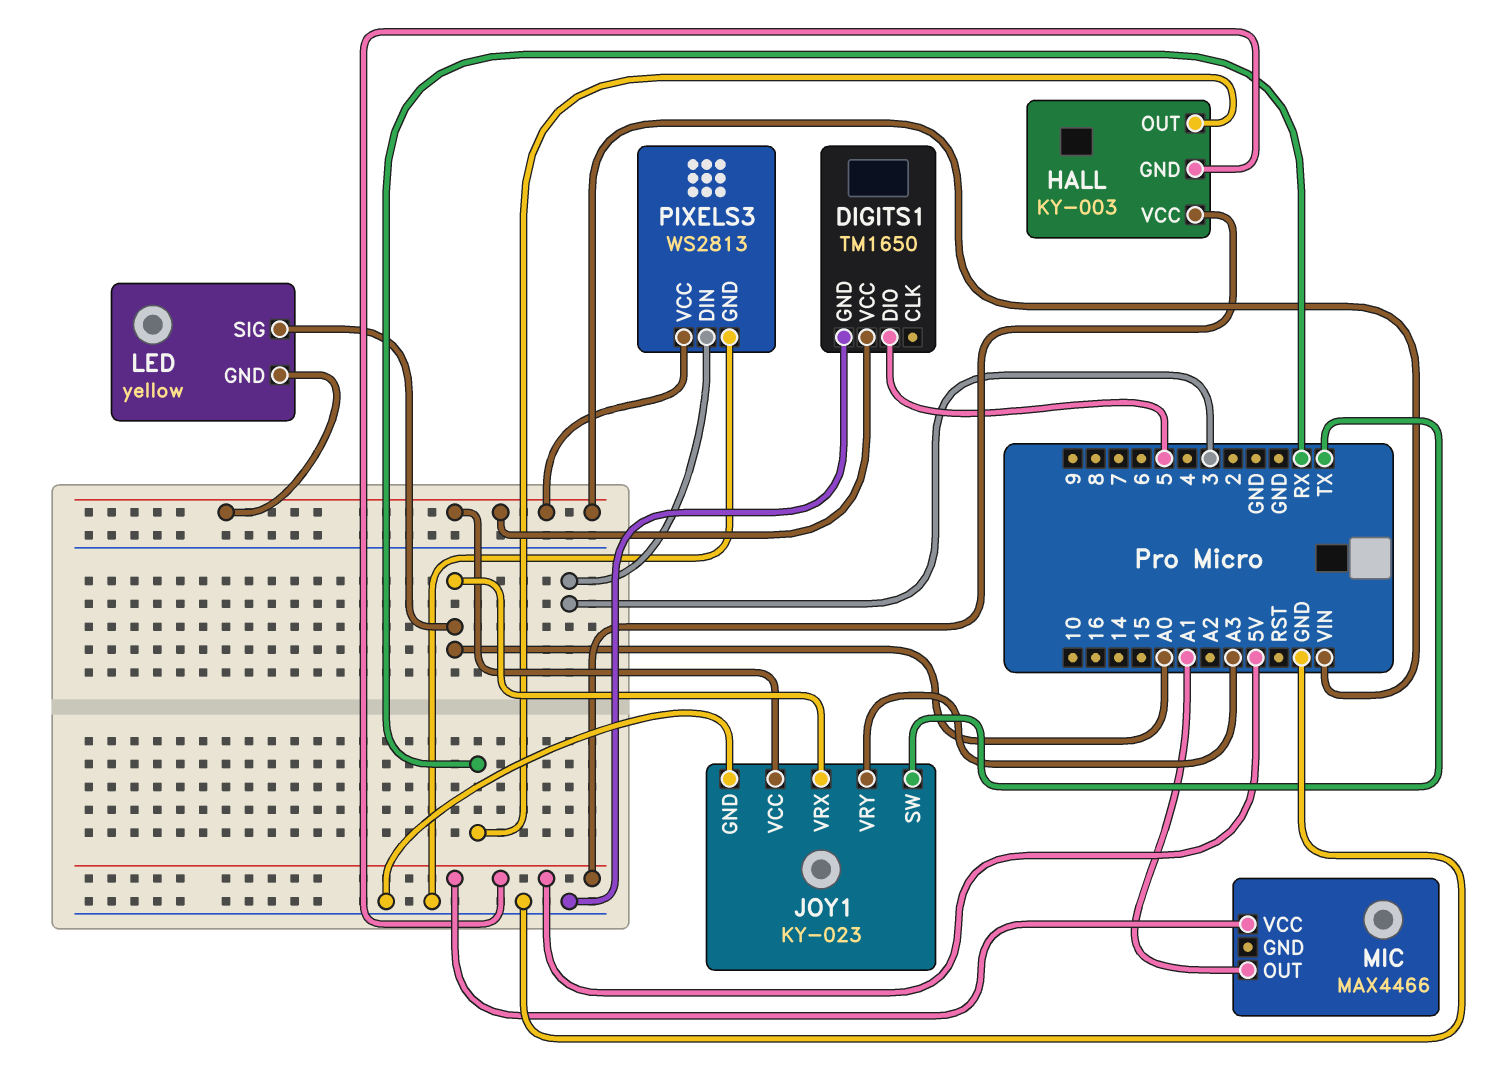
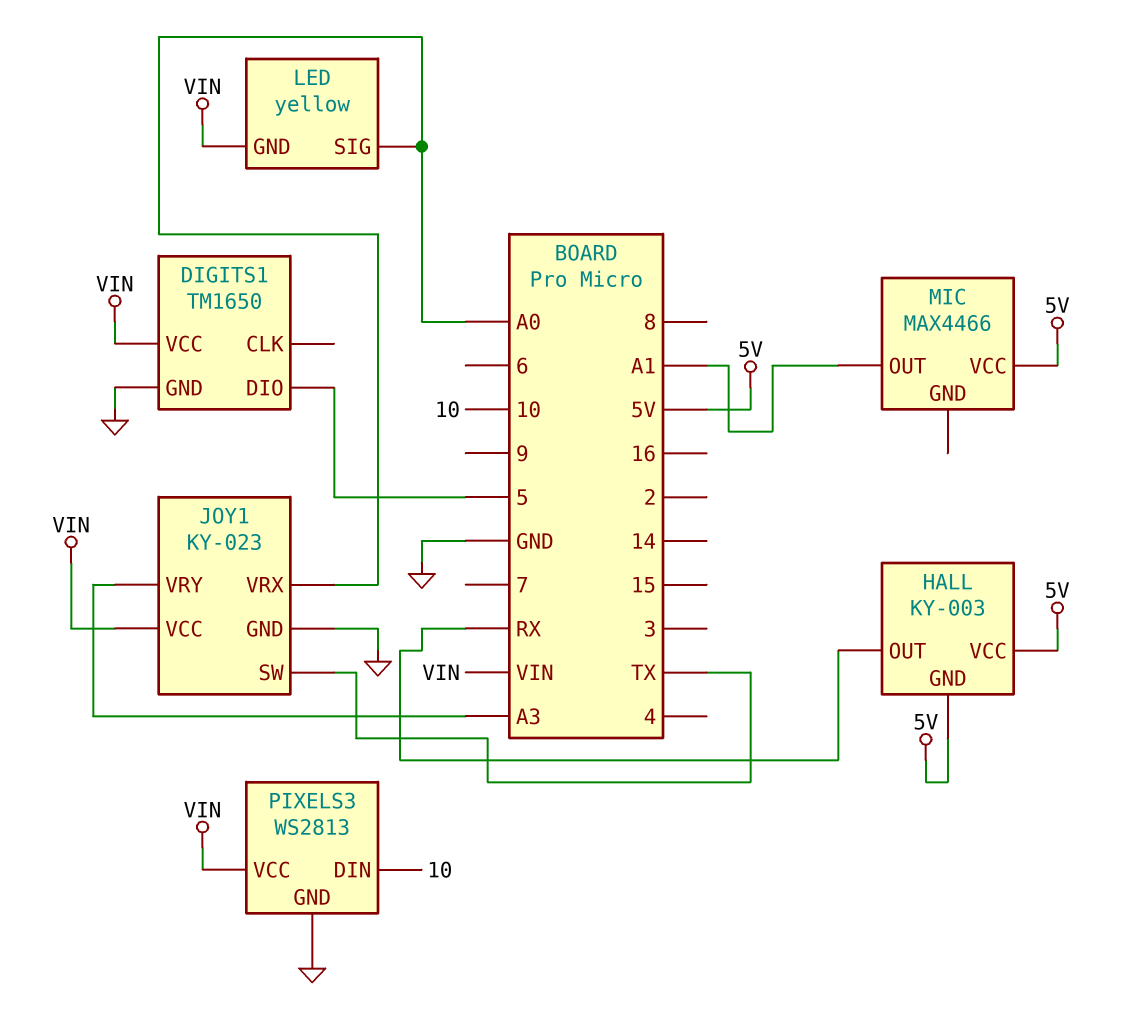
PIXELS3 pin DIN: 3 -> 10

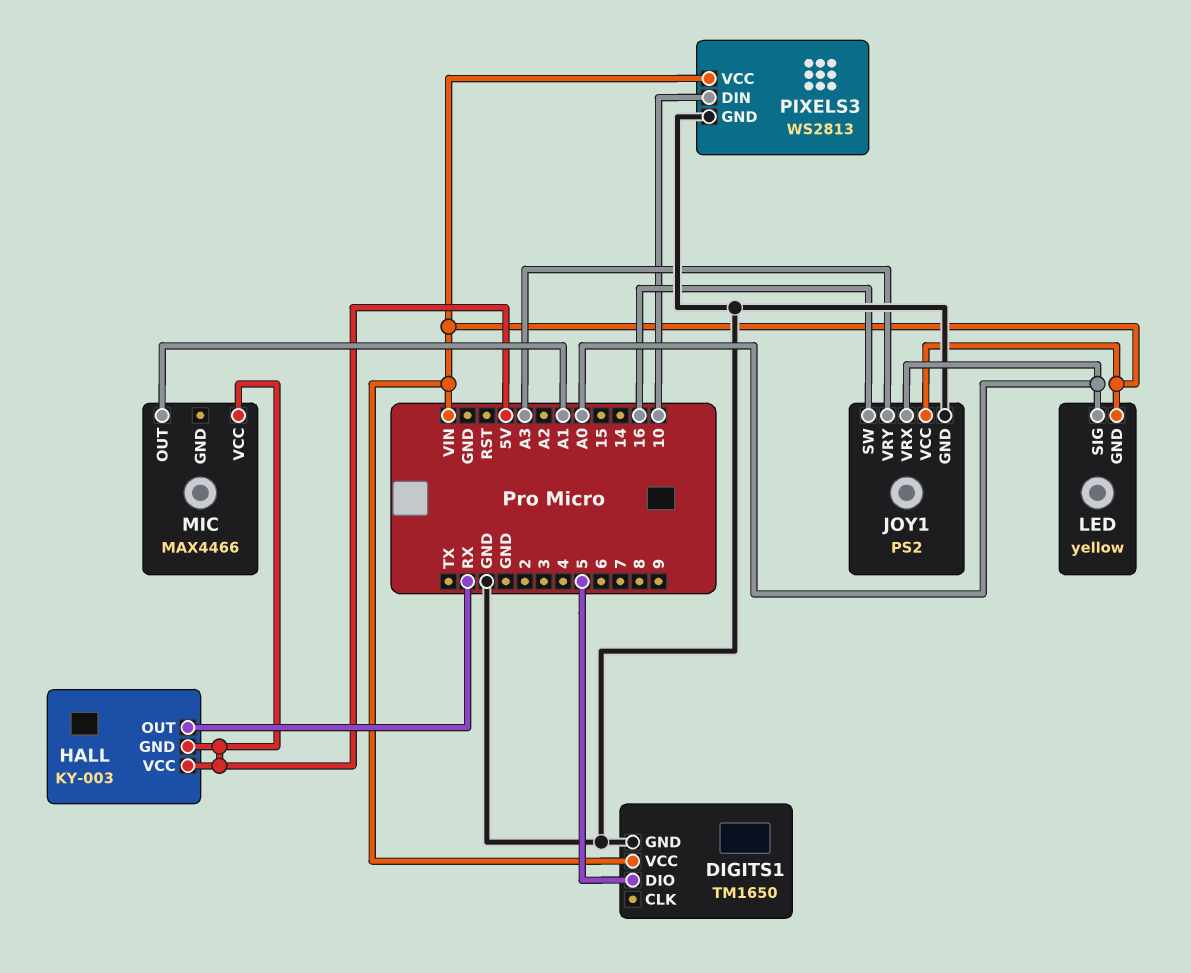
JOY1: KY-023 -> PS2
JOY1 pin SW: TX -> 16

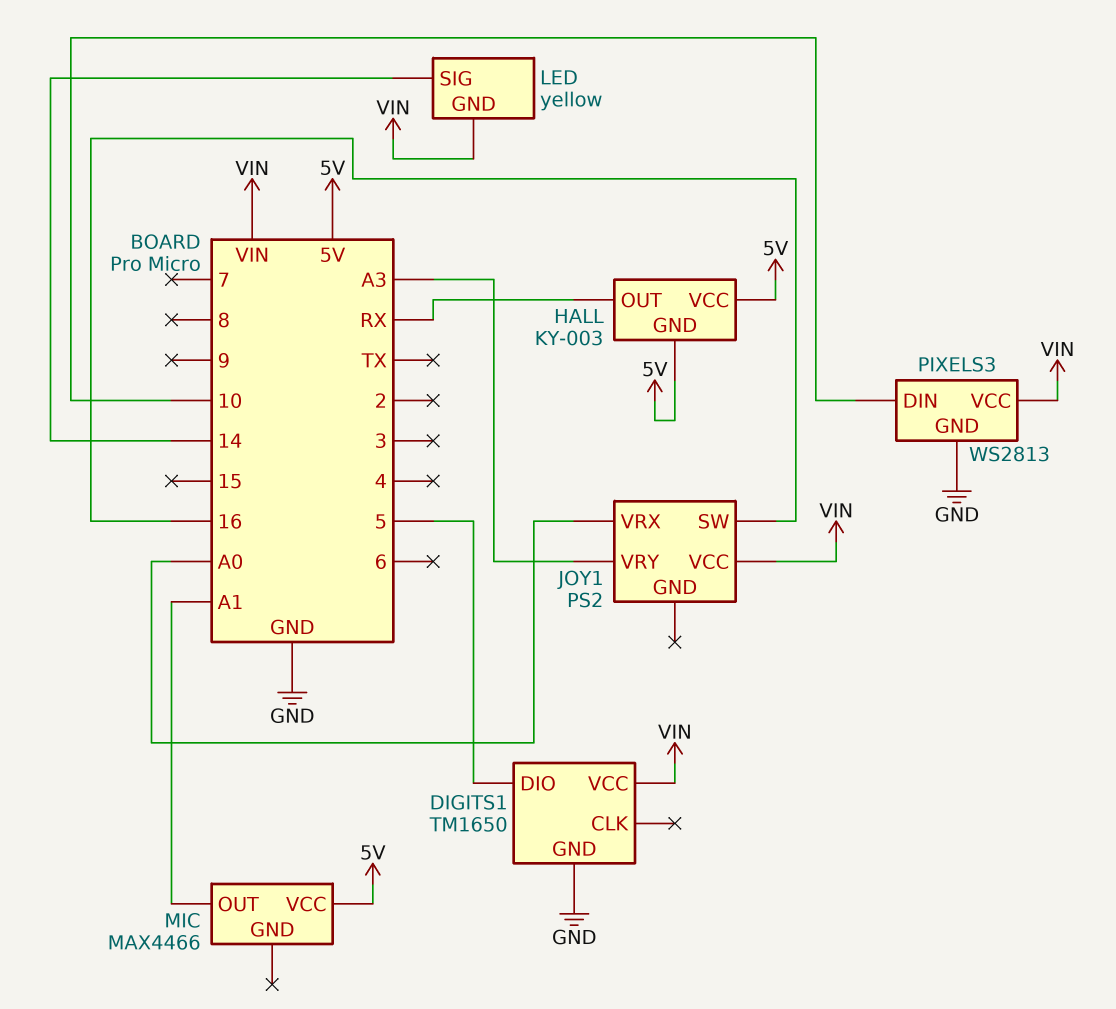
JOY1 pin GND: GND -> none
LED pin SIG: A0 -> 14

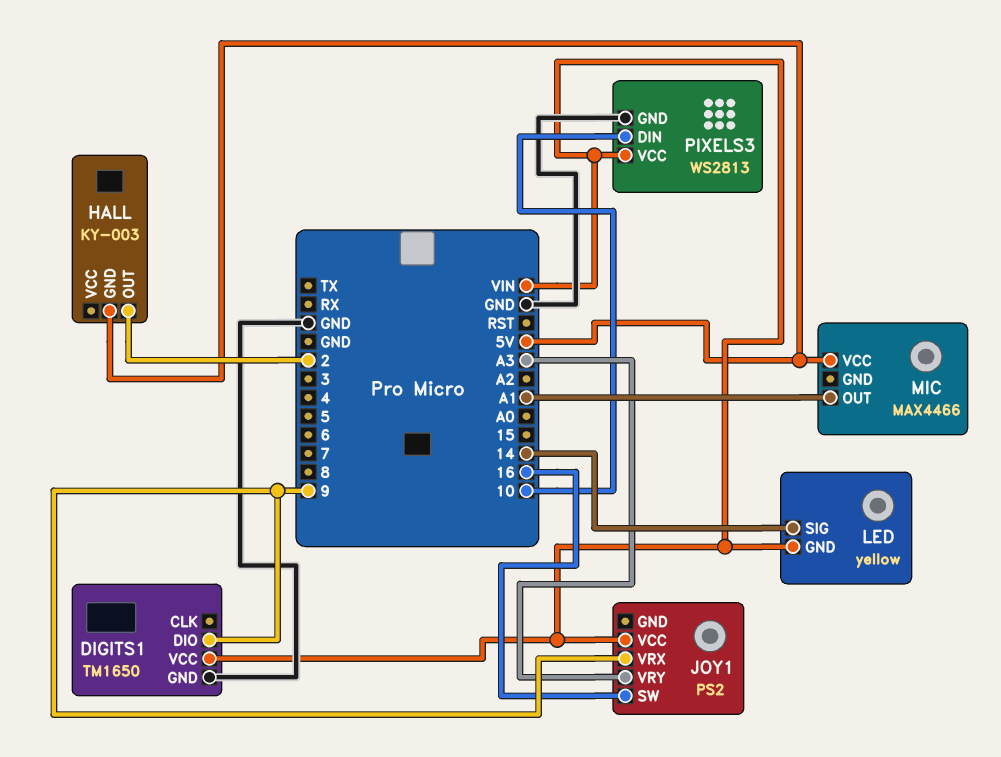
DIGITS1 pin DIO: 5 -> 9
HALL pin OUT: RX -> 2
HALL pin VCC: 5V -> none
JOY1 pin VRX: A0 -> 9

